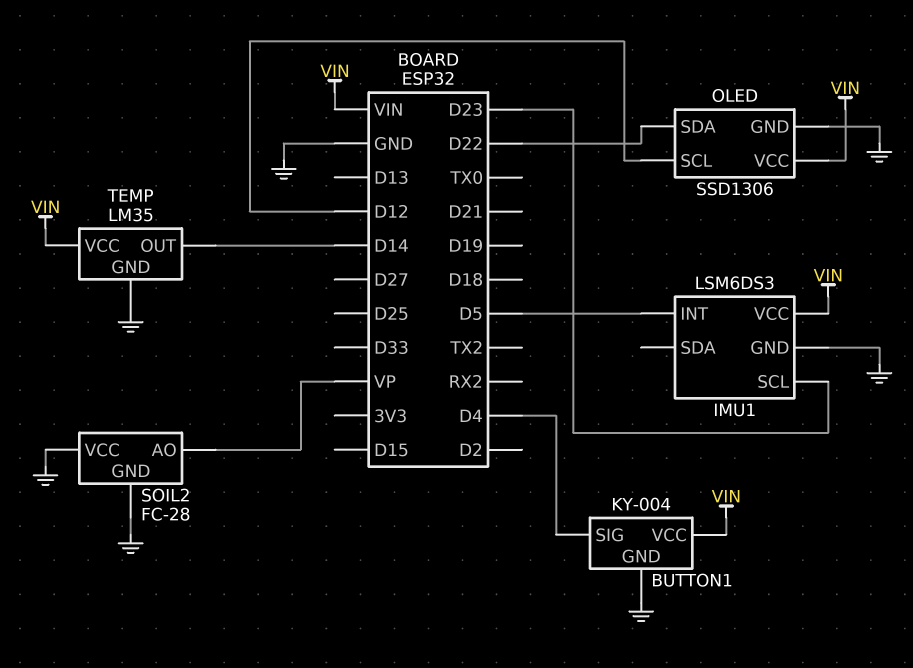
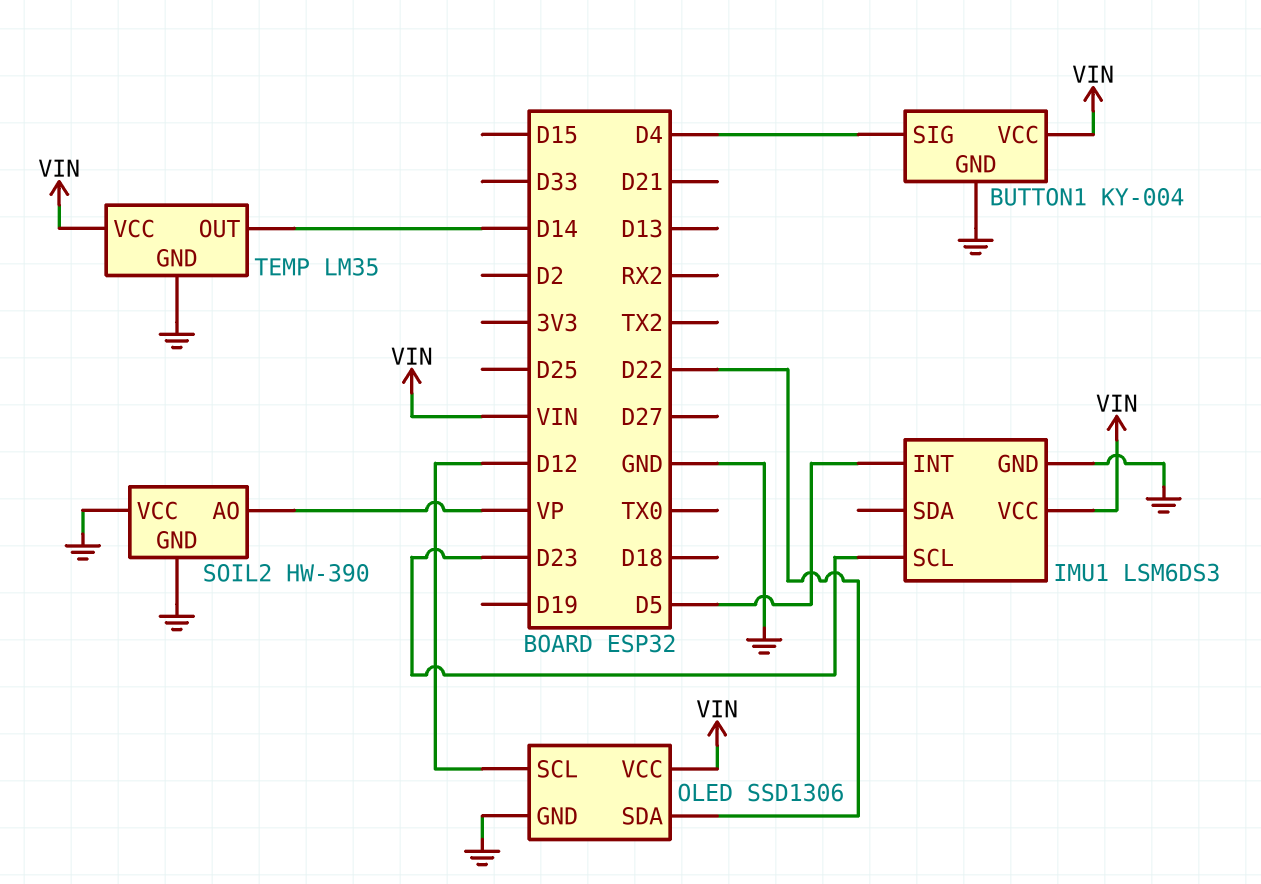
SOIL2: FC-28 -> HW-390

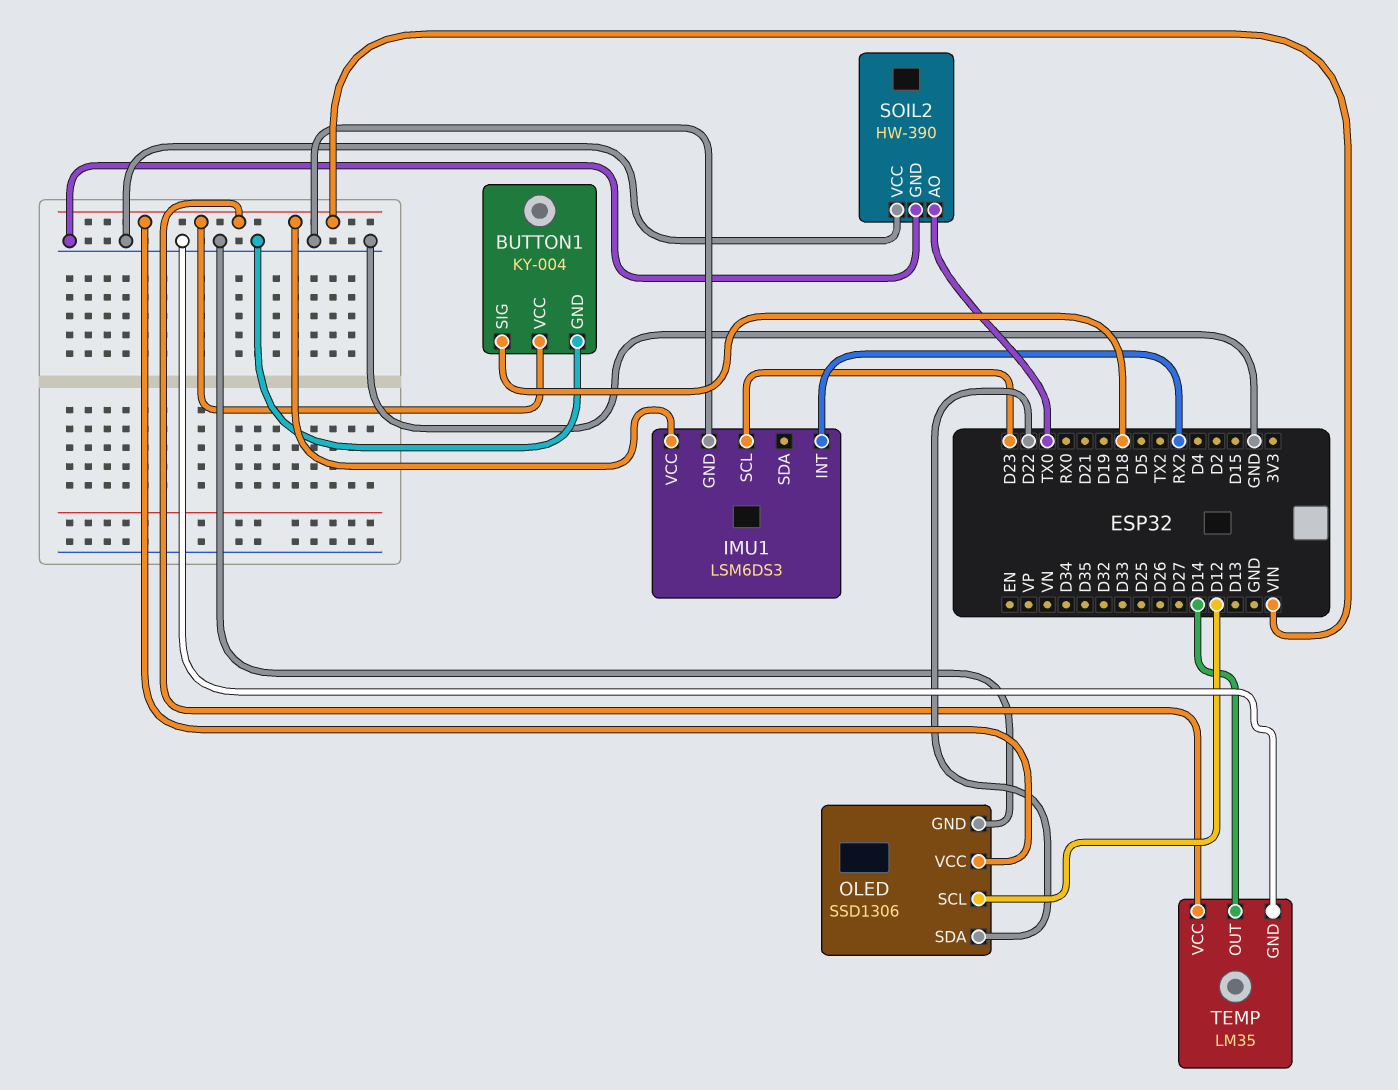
BUTTON1 pin SIG: D4 -> D18
IMU1 pin INT: D5 -> RX2
SOIL2 pin AO: VP -> TX0

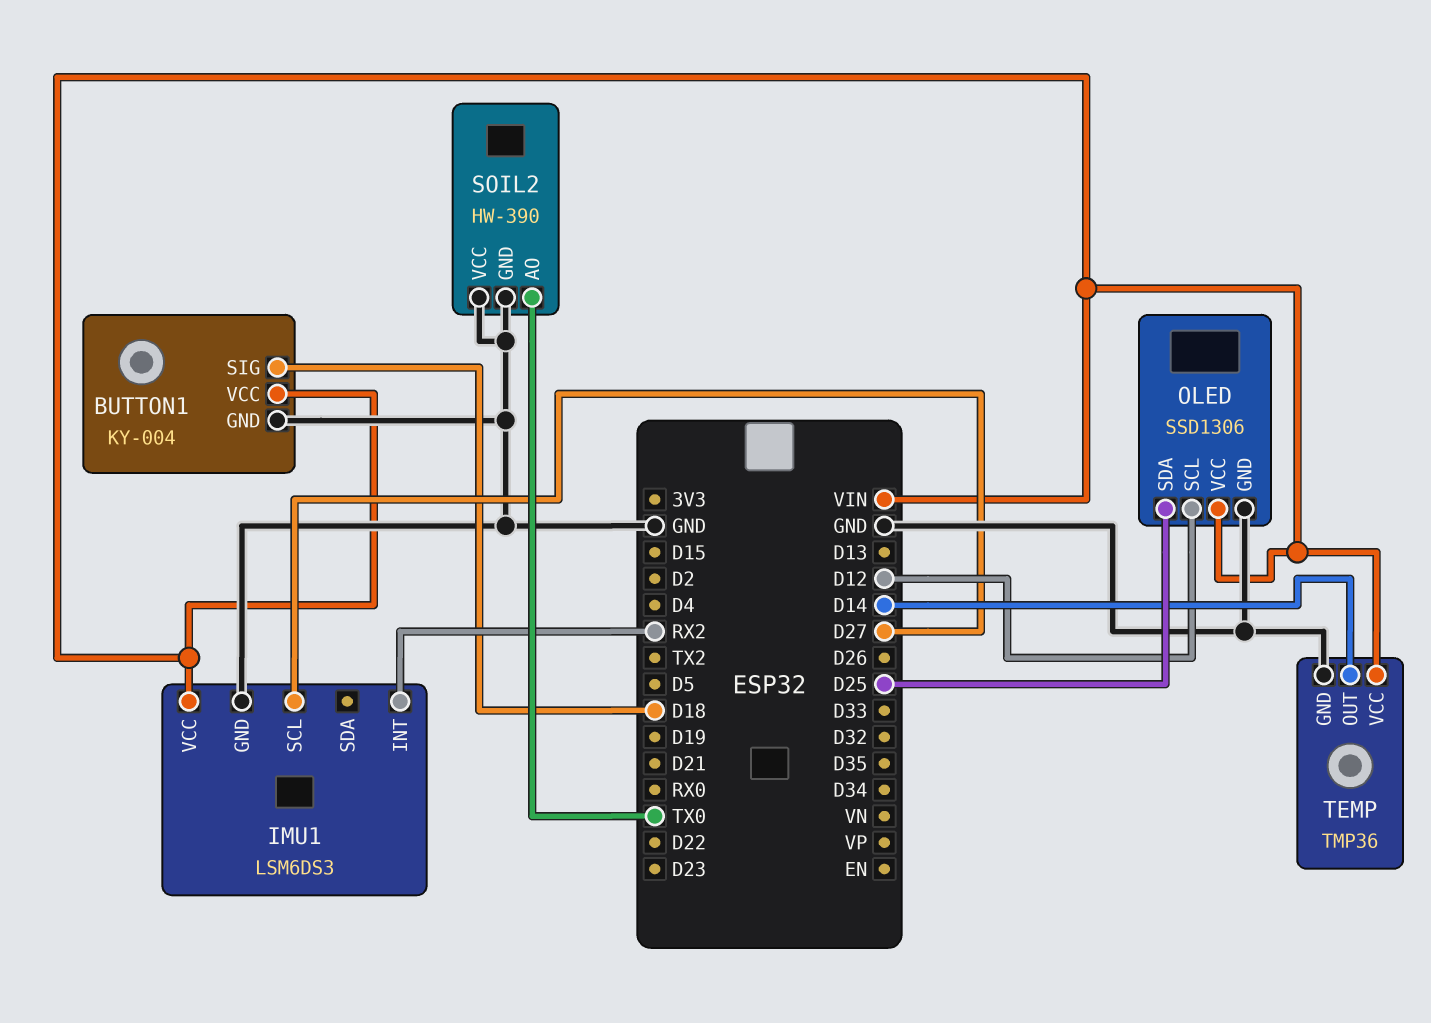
IMU1 pin SCL: D23 -> D27
OLED pin SDA: D22 -> D25
TEMP: LM35 -> TMP36

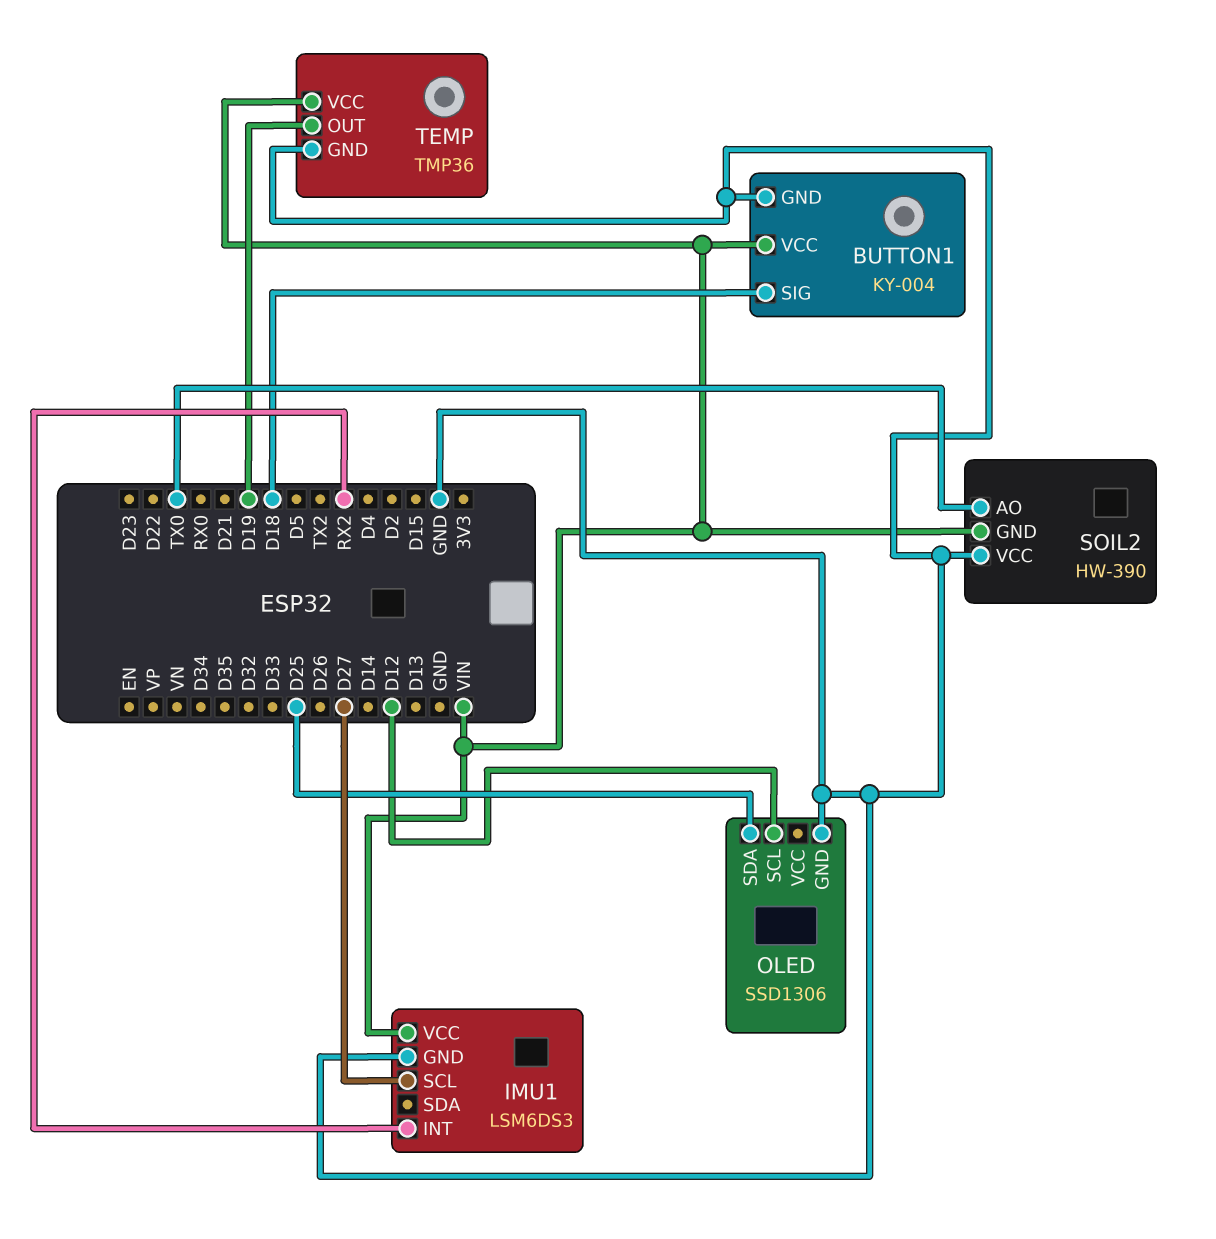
OLED pin VCC: VIN -> none
SOIL2 pin GND: GND -> VIN
TEMP pin OUT: D14 -> D19

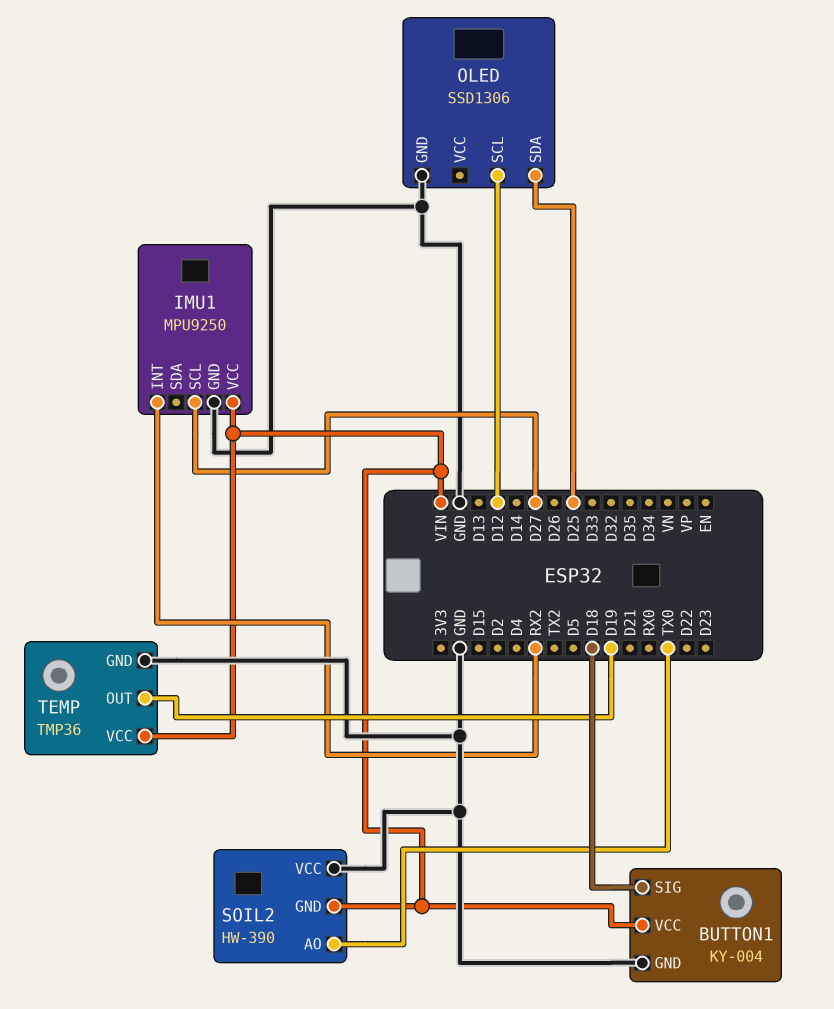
IMU1: LSM6DS3 -> MPU9250

